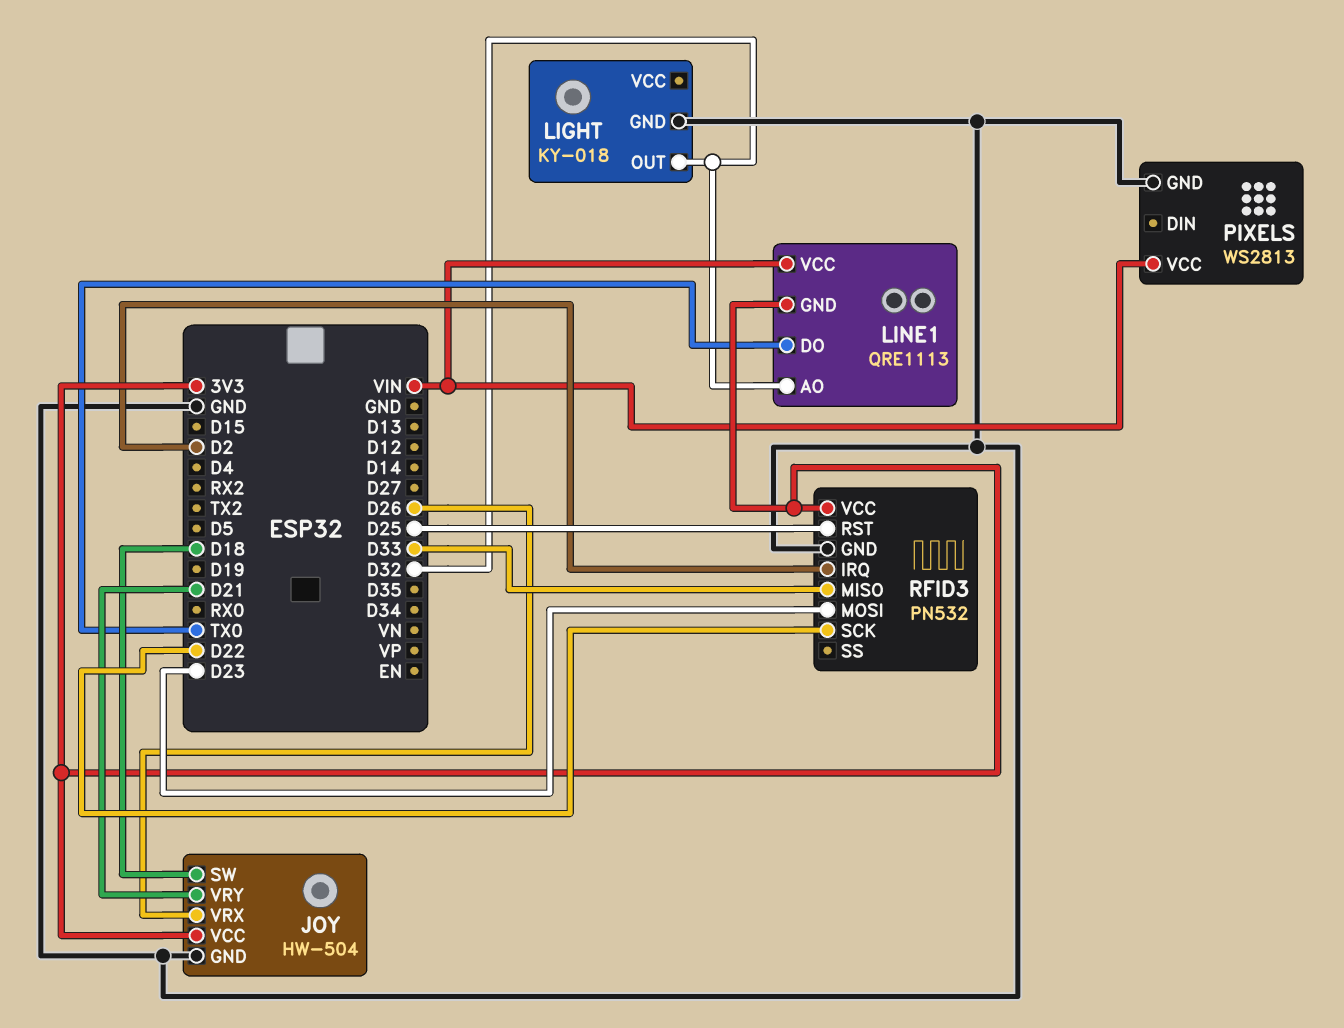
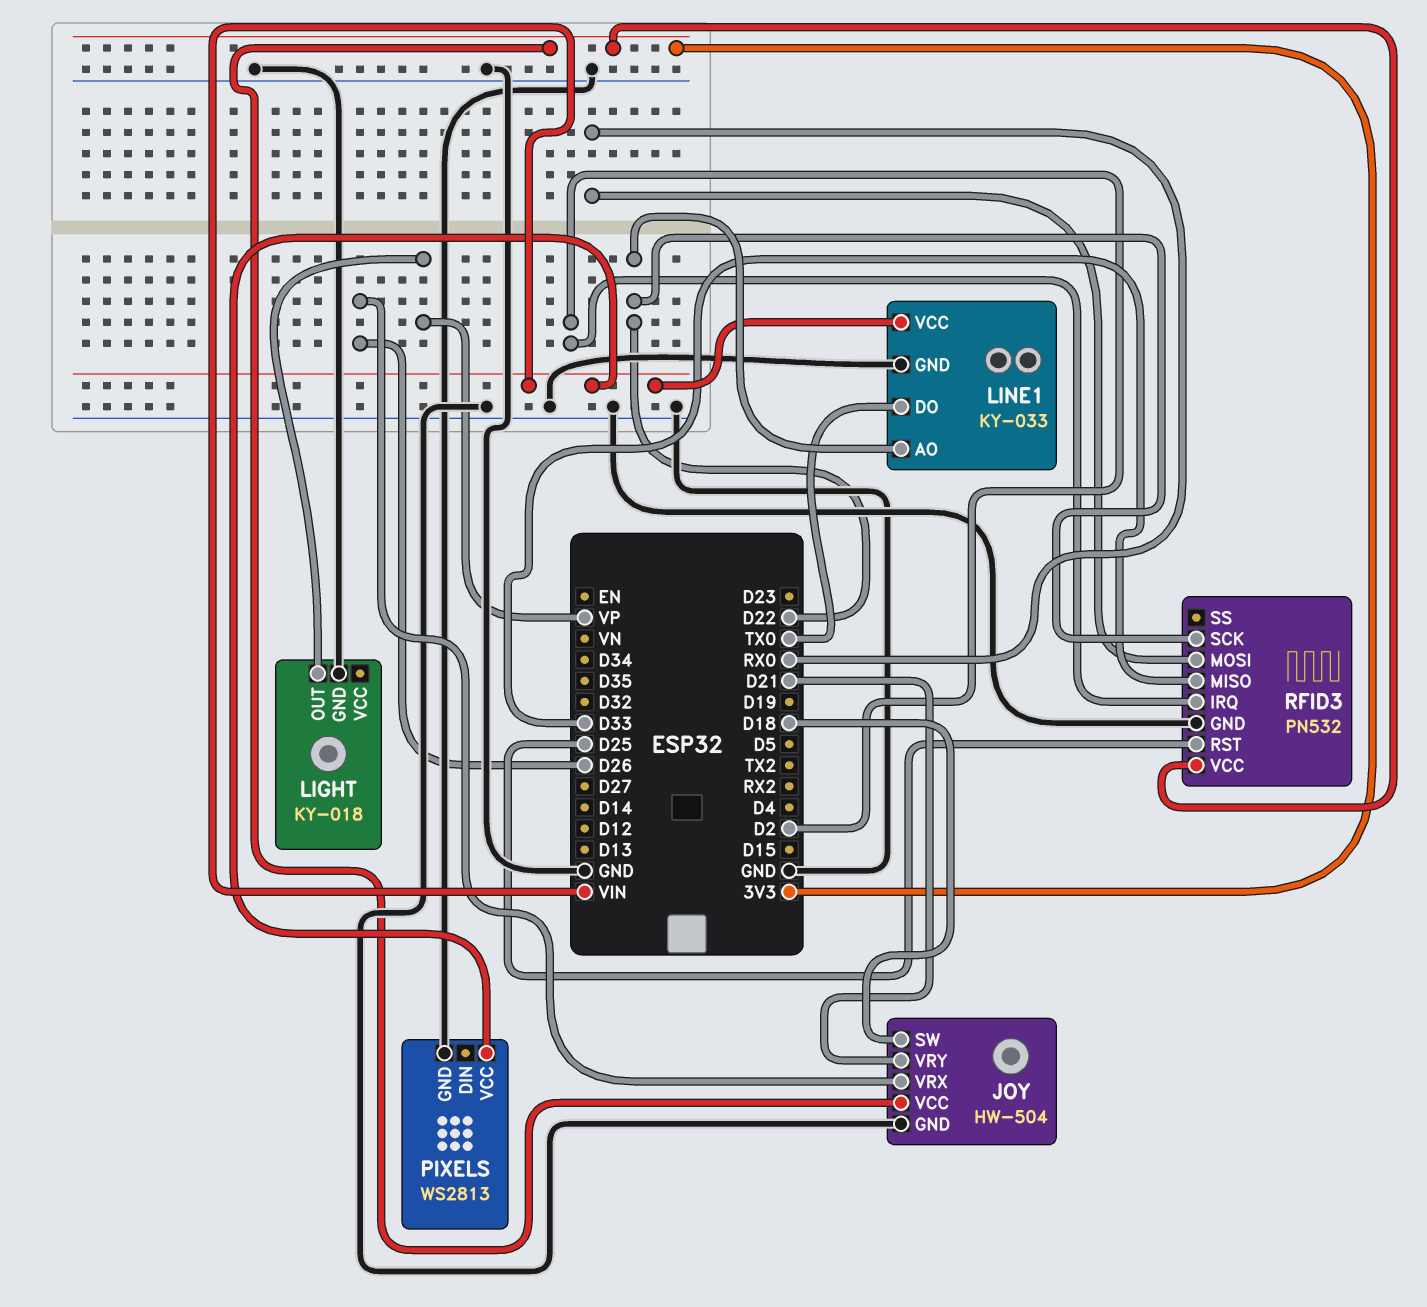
LIGHT pin OUT: D32 -> VP
LINE1: QRE1113 -> KY-033
LINE1 pin AO: D32 -> D22
LINE1 pin GND: 3V3 -> GND
RFID3 pin MOSI: D23 -> RX0

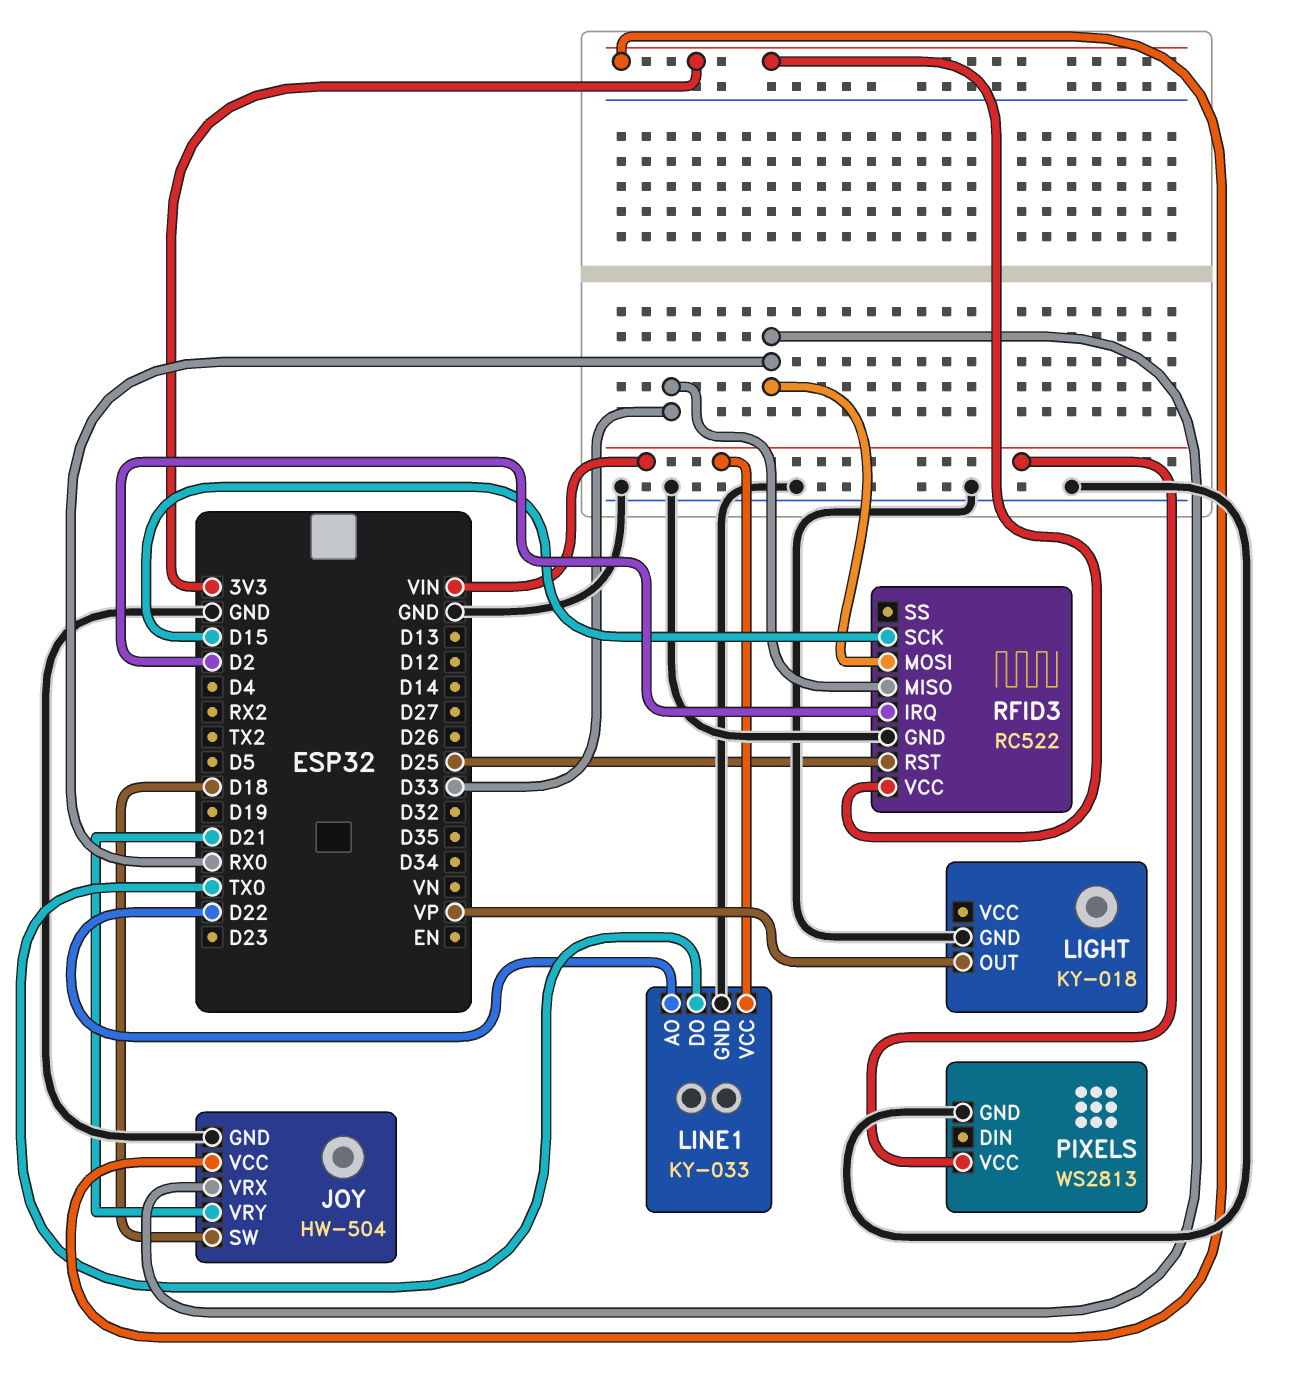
JOY pin VRX: D26 -> RX0
RFID3: PN532 -> RC522
RFID3 pin SCK: D22 -> D15

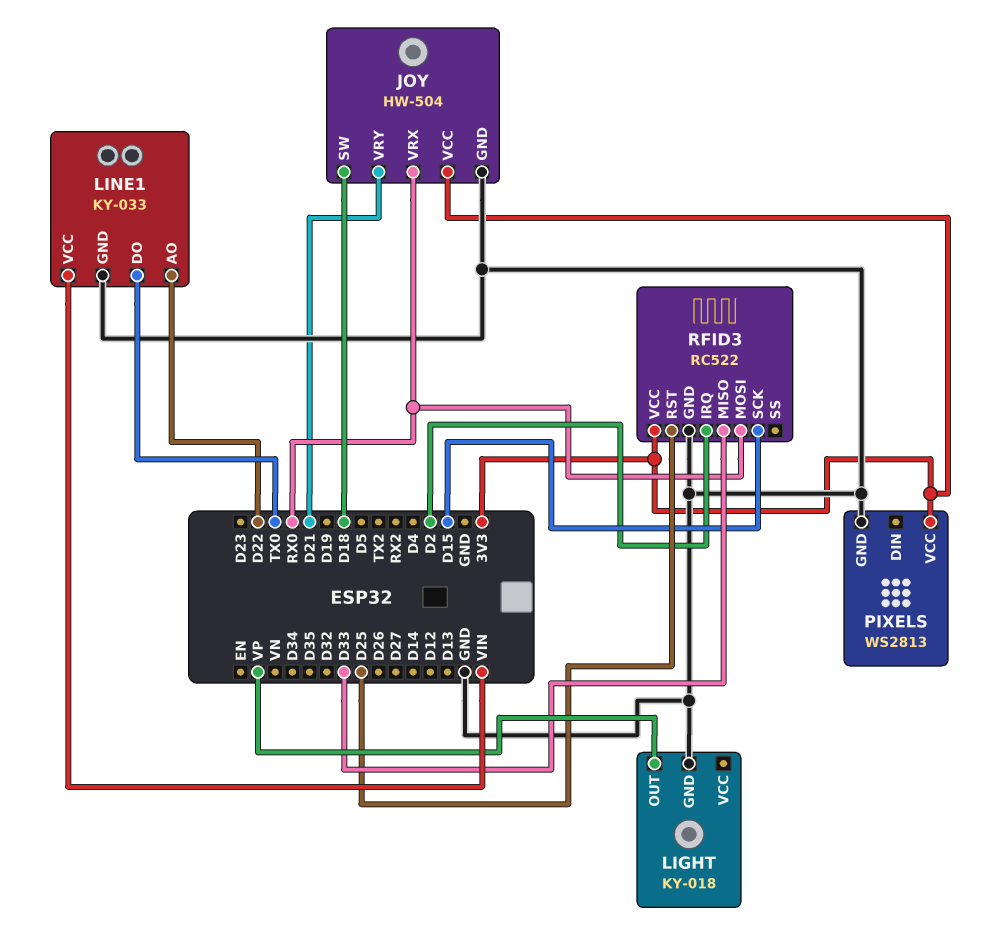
PIXELS pin VCC: VIN -> 3V3

